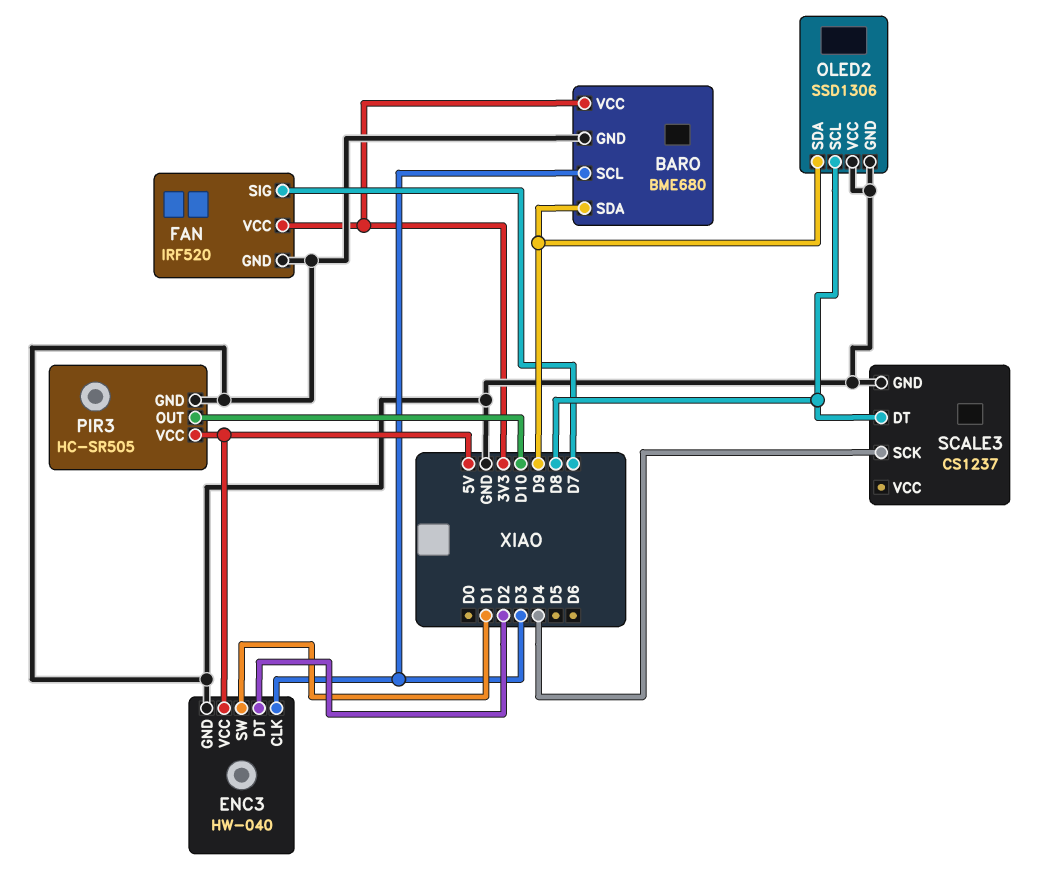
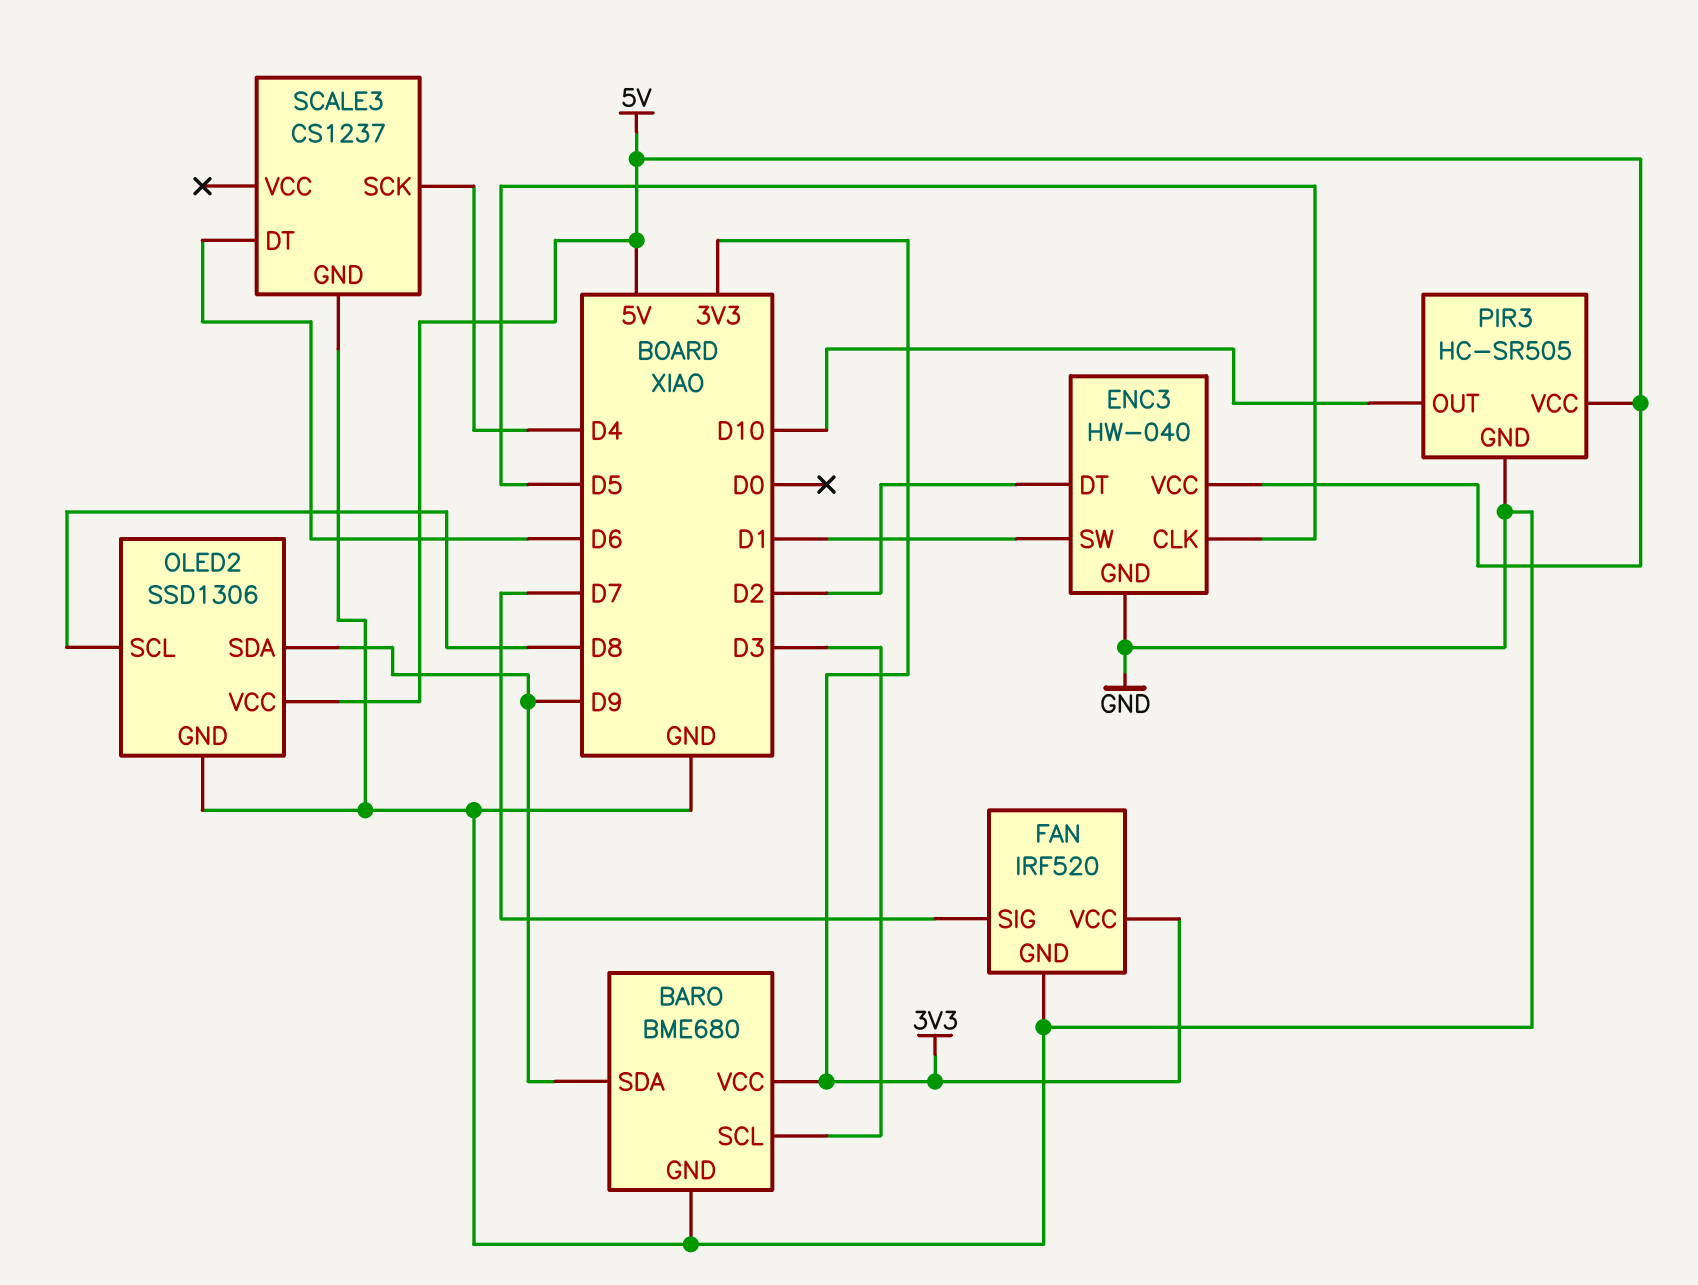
ENC3 pin CLK: D3 -> D5
OLED2 pin VCC: GND -> 5V
SCALE3 pin DT: D8 -> D6

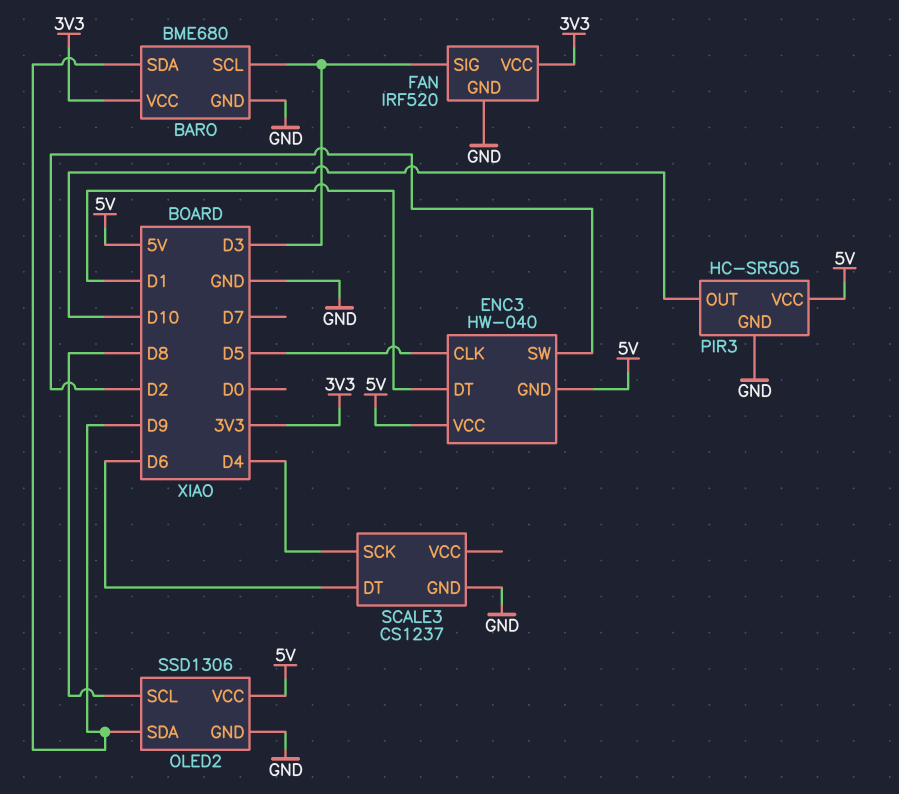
ENC3 pin DT: D2 -> D1
ENC3 pin GND: GND -> 5V
ENC3 pin SW: D1 -> D2
FAN pin SIG: D7 -> D3

